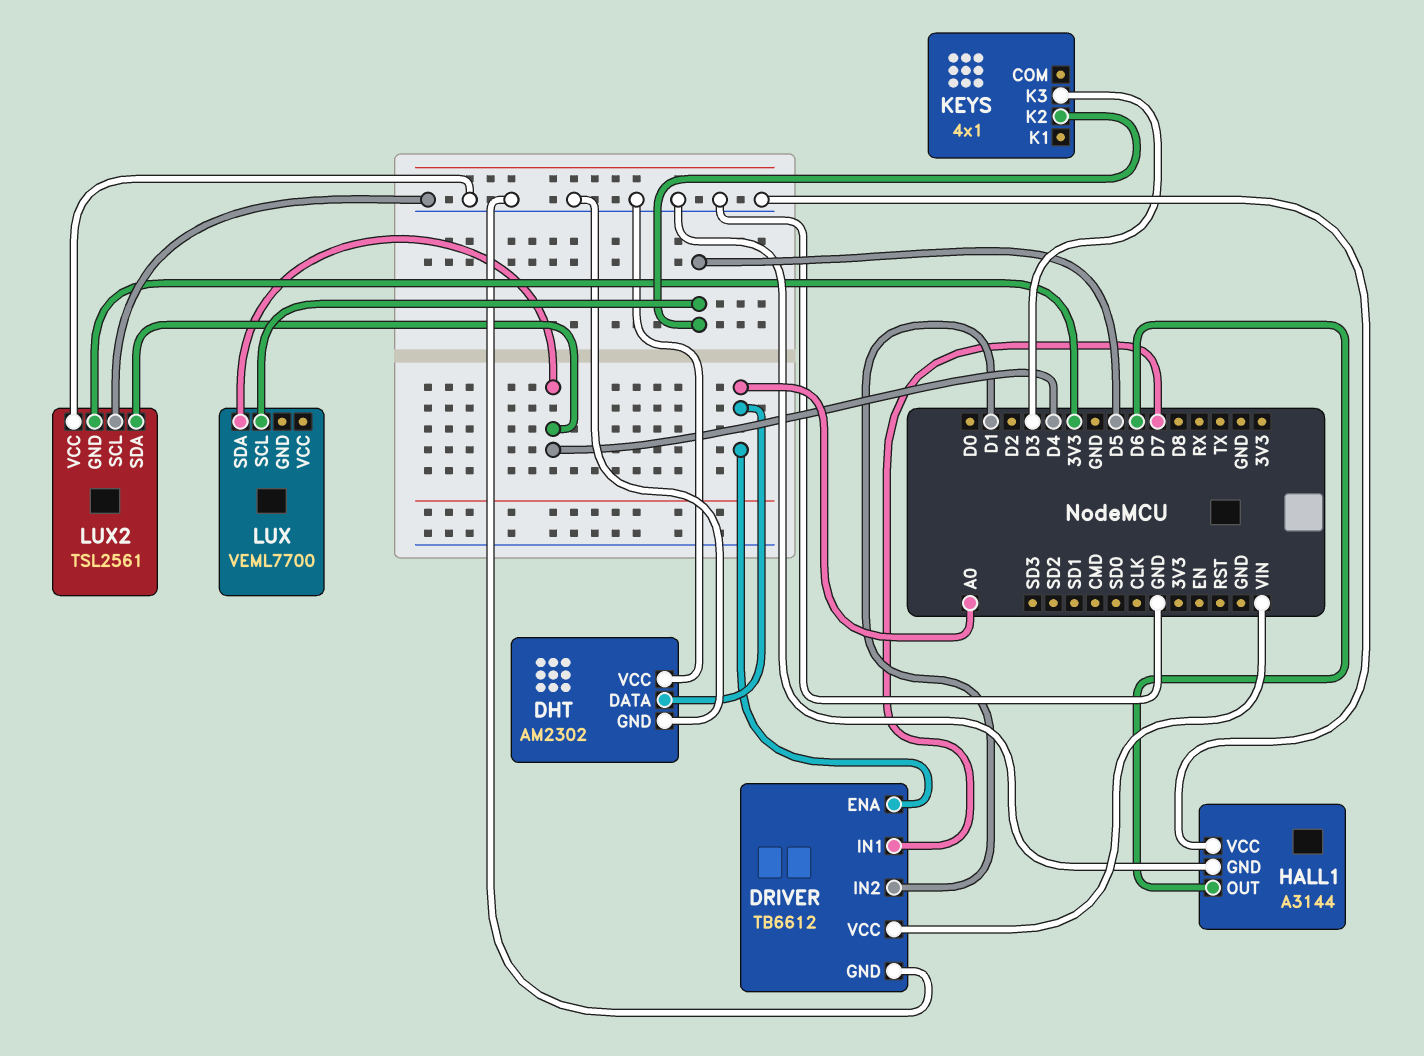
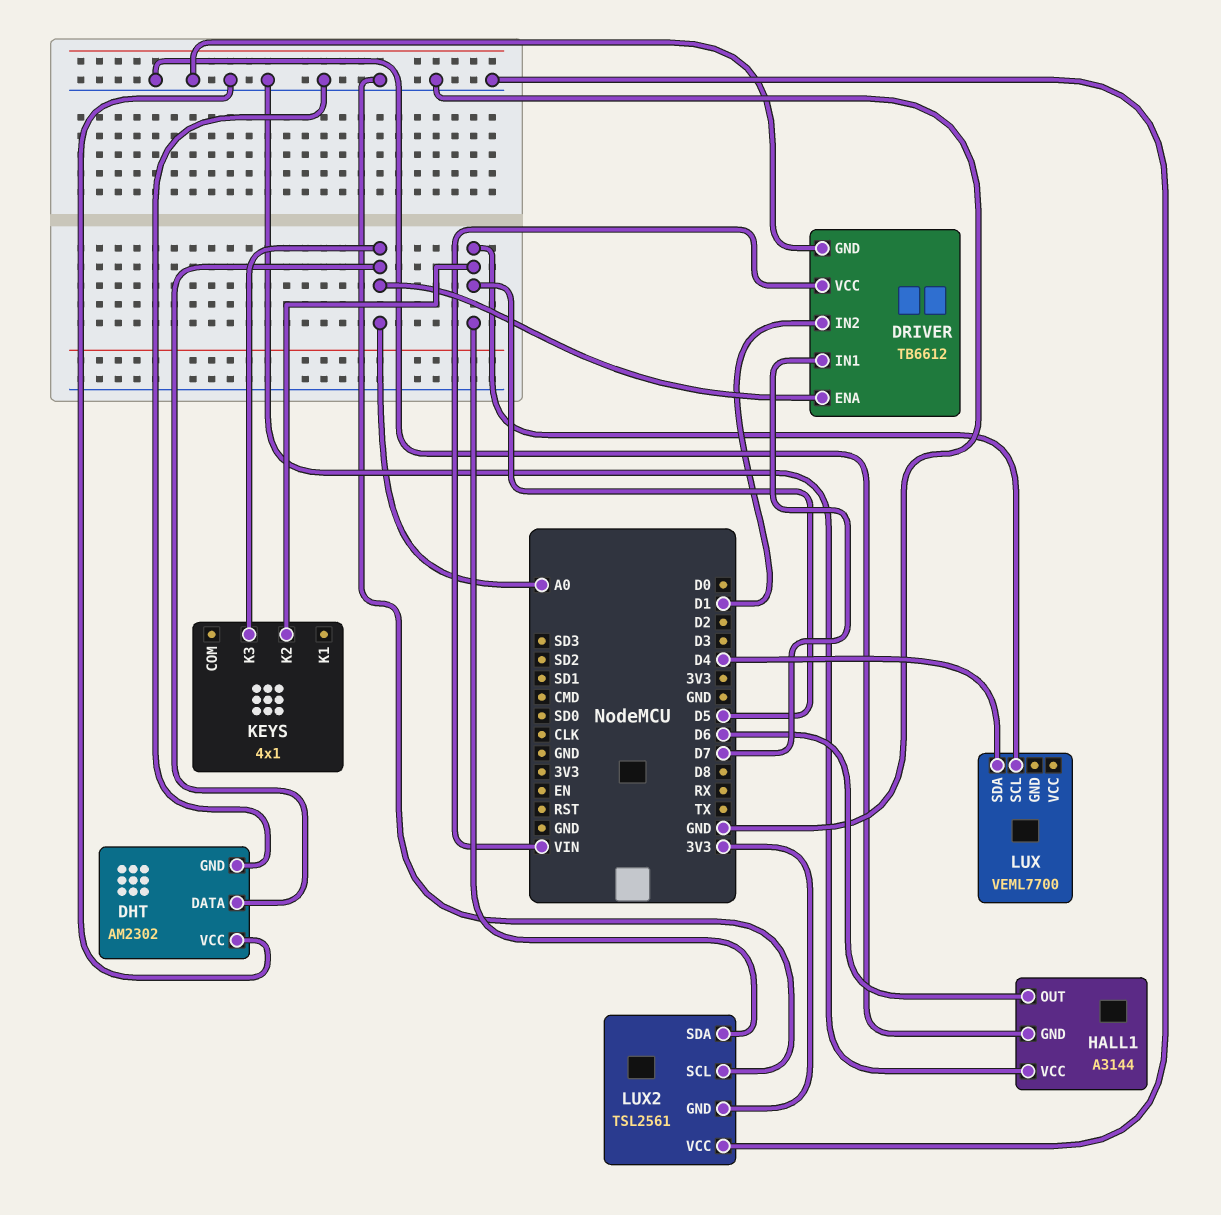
KEYS pin K3: D3 -> A0
LUX2 pin SDA: D4 -> D5

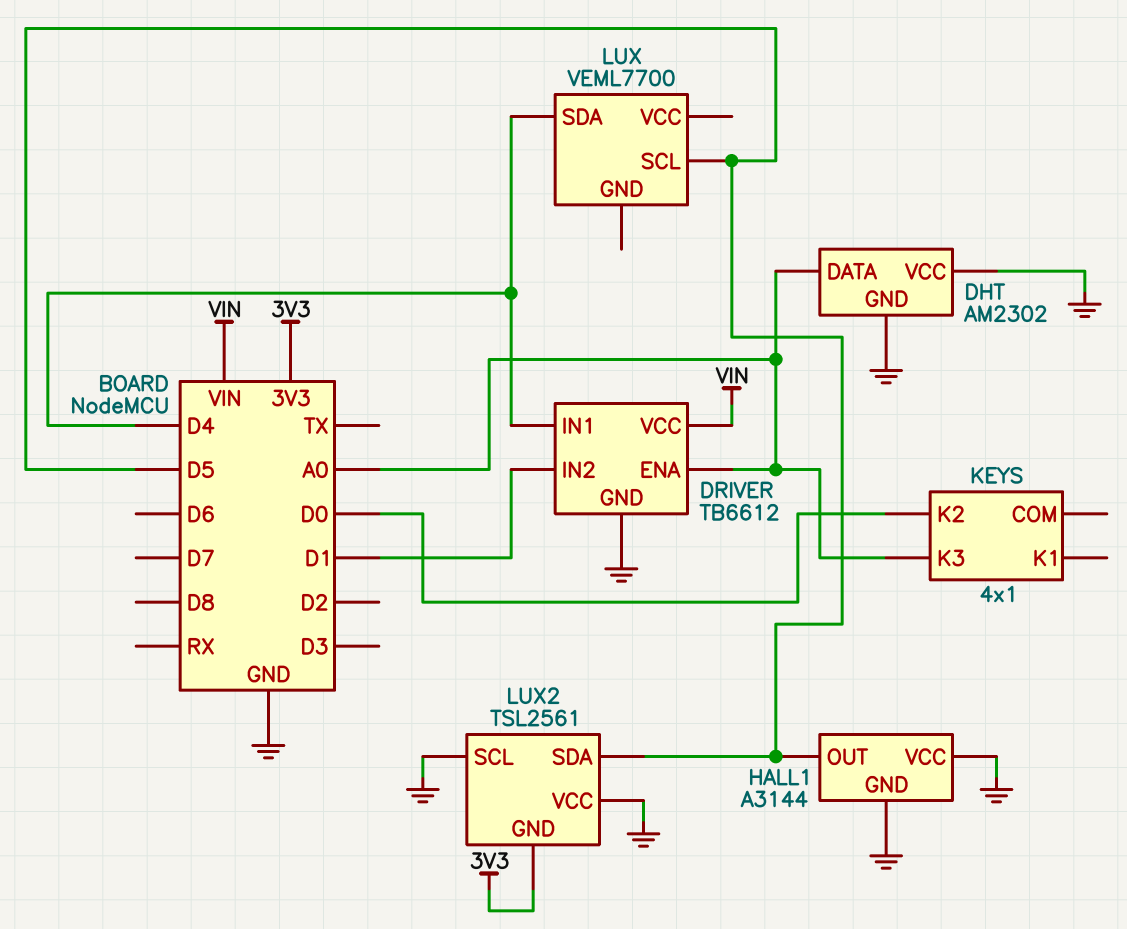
DRIVER pin IN1: D7 -> D4
HALL1 pin OUT: D6 -> D5
KEYS pin K2: D5 -> D0

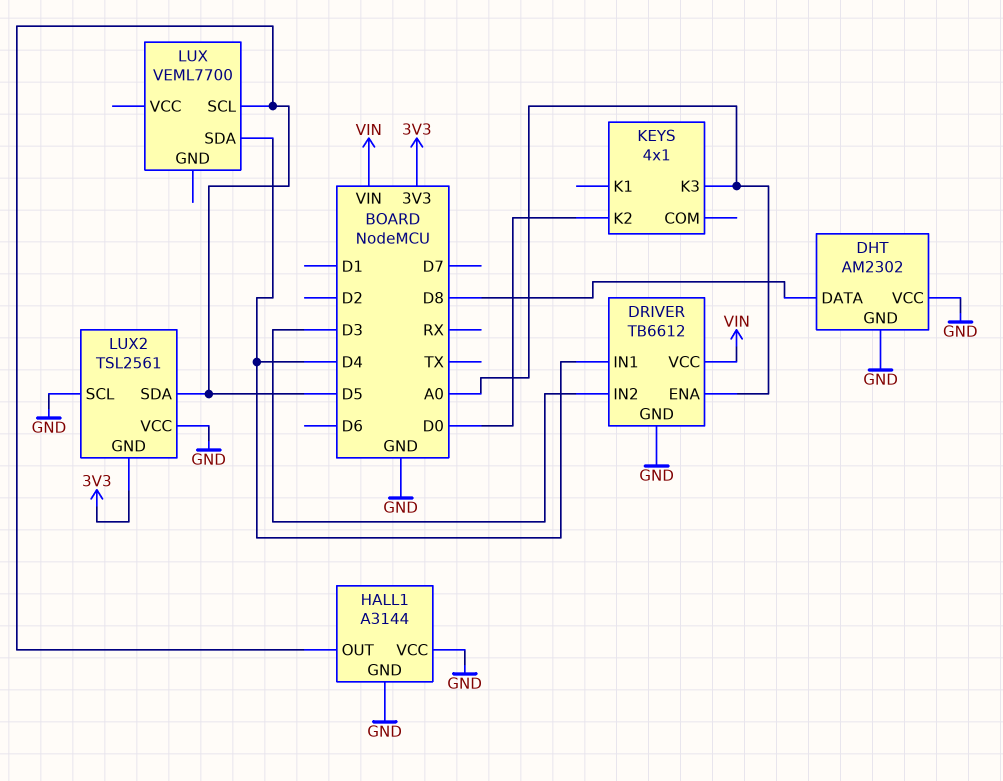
DHT pin DATA: A0 -> D8
DRIVER pin IN2: D1 -> D3

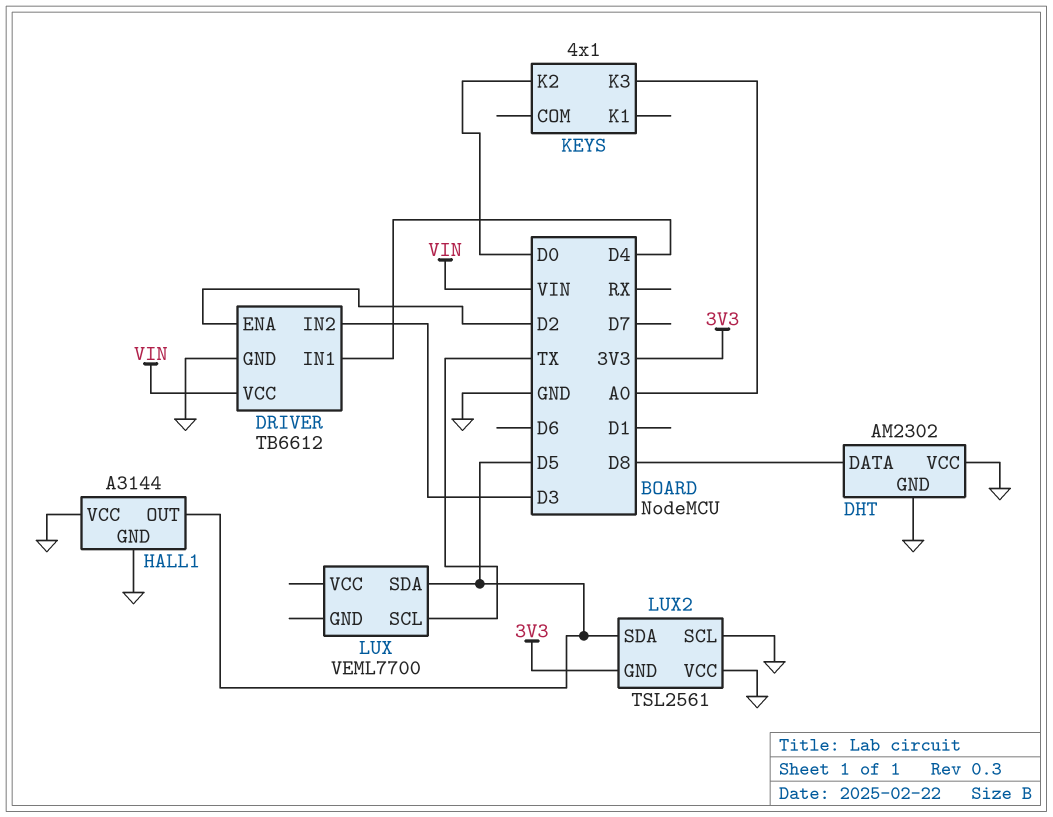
DRIVER pin ENA: A0 -> D2
LUX pin SCL: D5 -> TX
LUX pin SDA: D4 -> D5

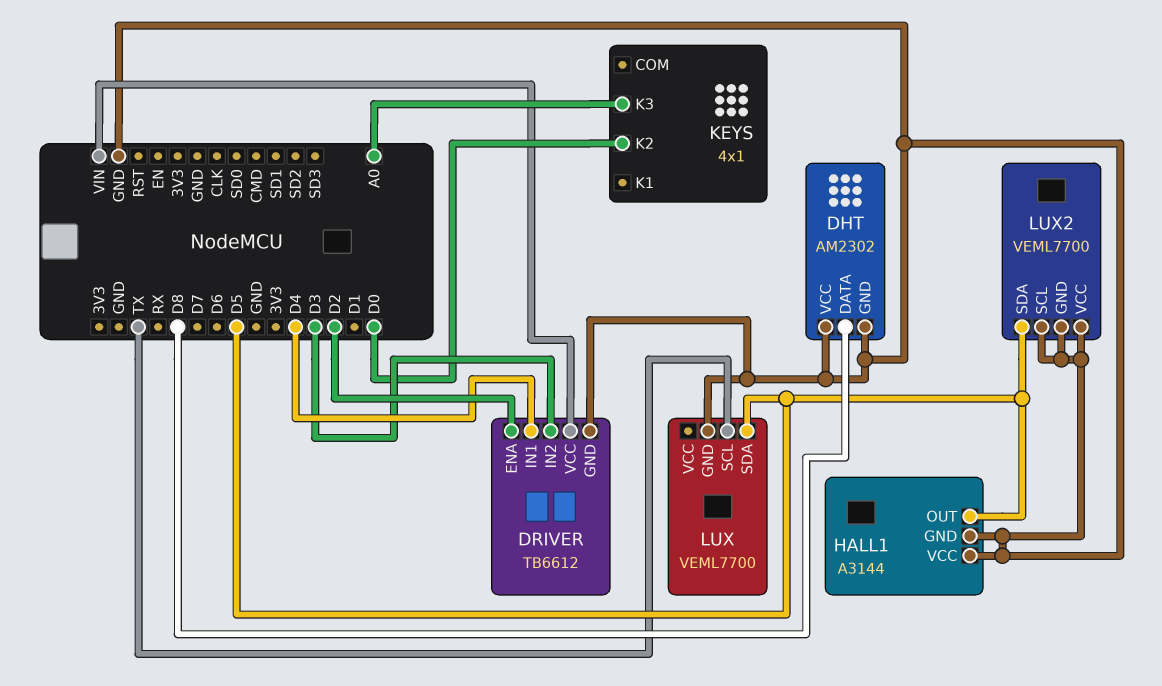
LUX pin GND: none -> GND
LUX2: TSL2561 -> VEML7700
LUX2 pin GND: 3V3 -> GND

